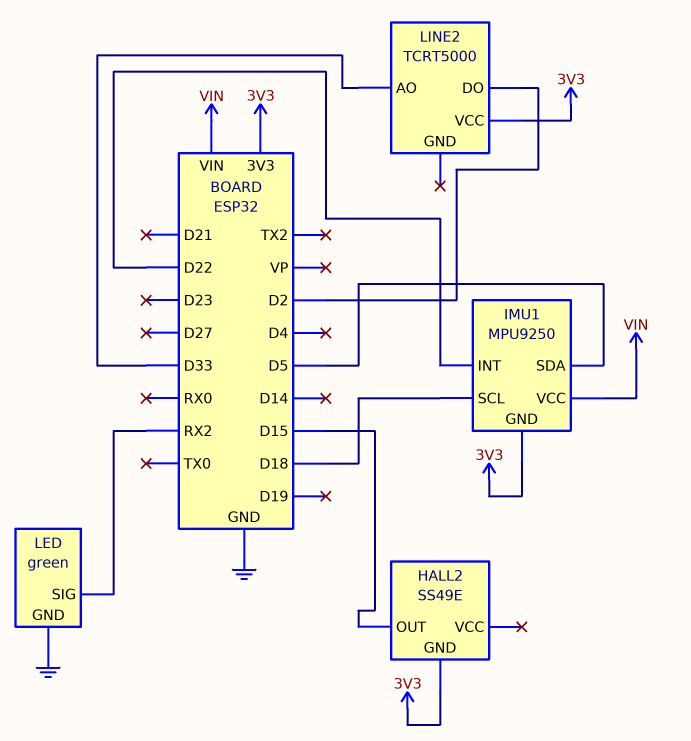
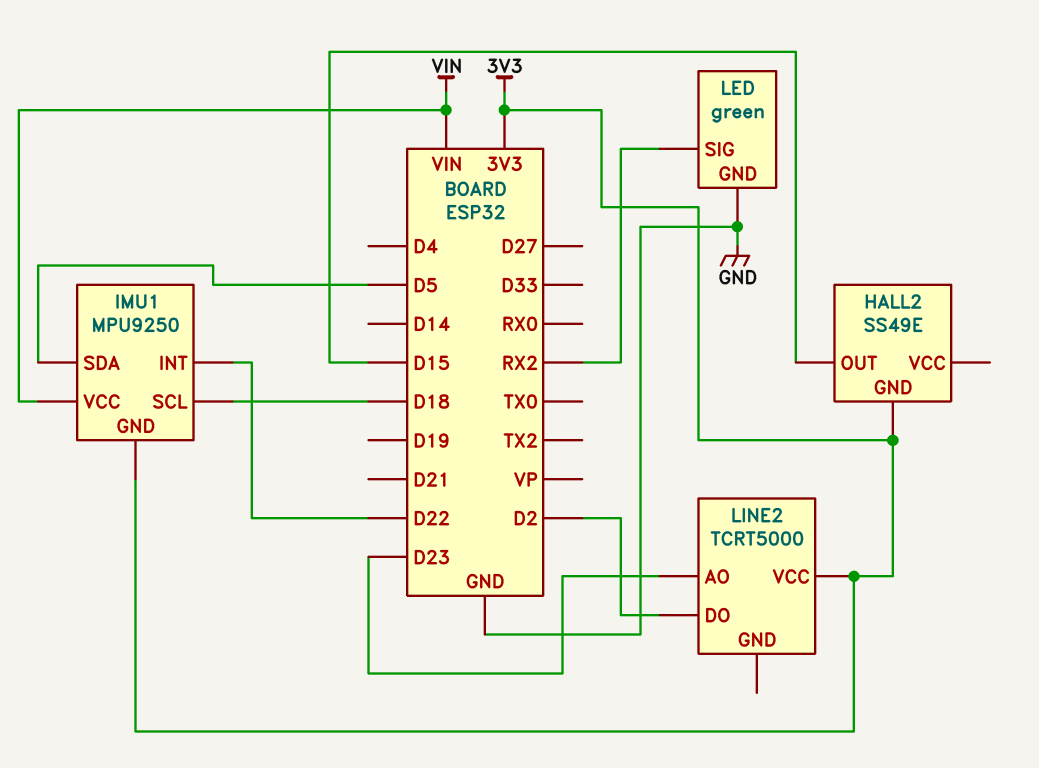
LINE2 pin AO: D33 -> D23

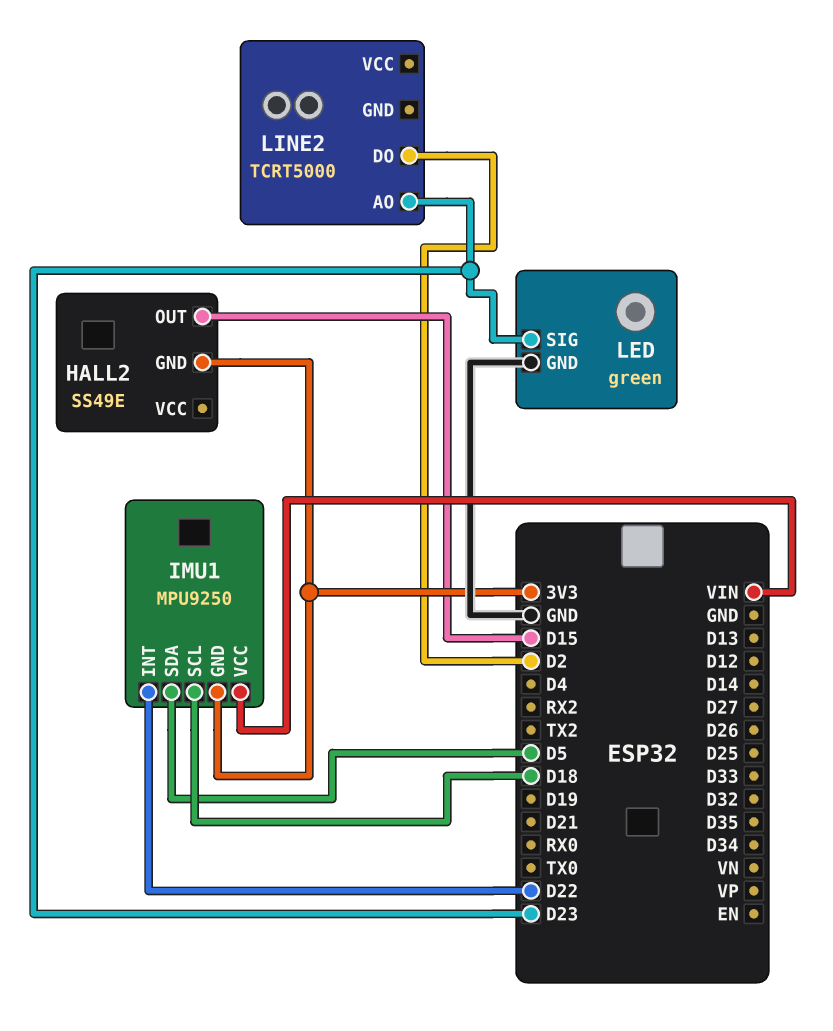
LED pin SIG: RX2 -> D23
LINE2 pin VCC: 3V3 -> none

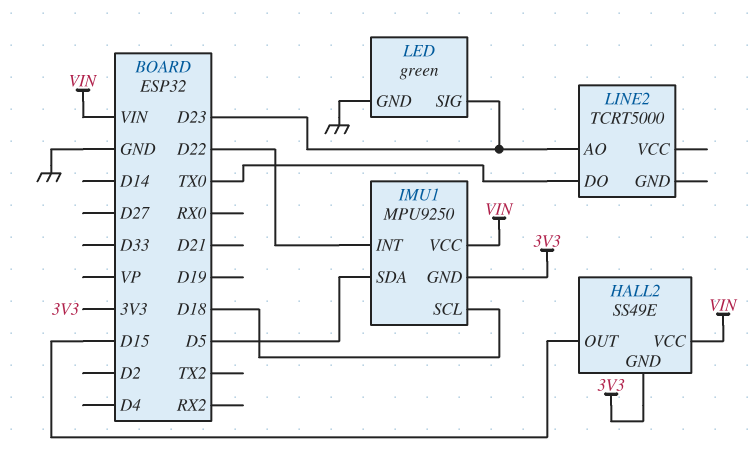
HALL2 pin VCC: none -> VIN
LINE2 pin DO: D2 -> TX0

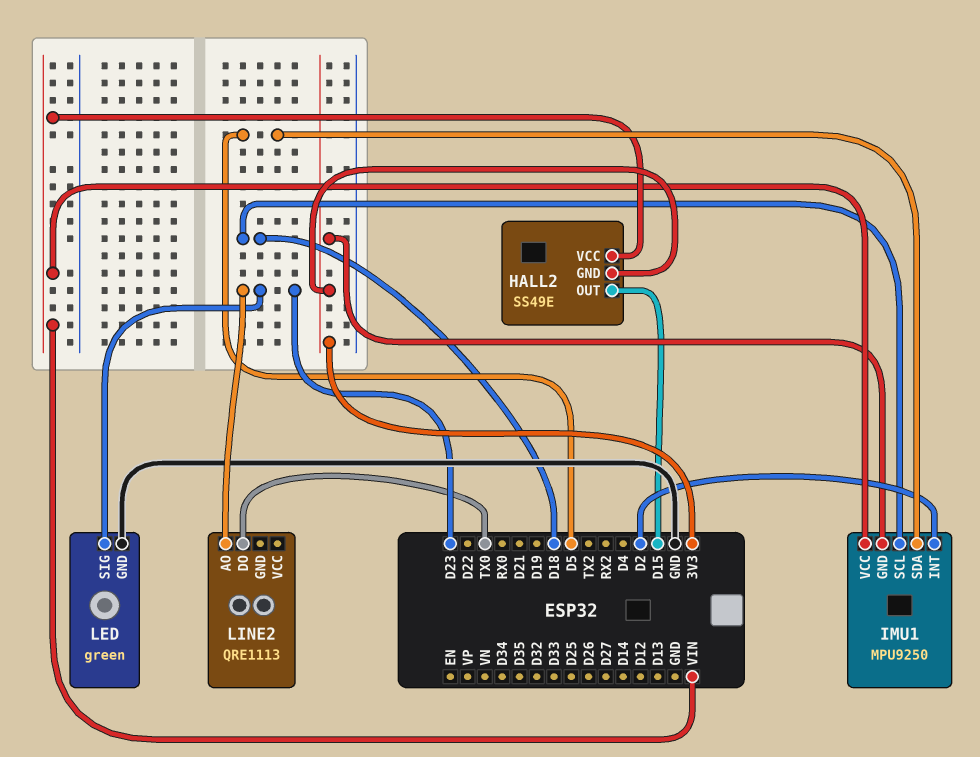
IMU1 pin INT: D22 -> D2
LINE2: TCRT5000 -> QRE1113

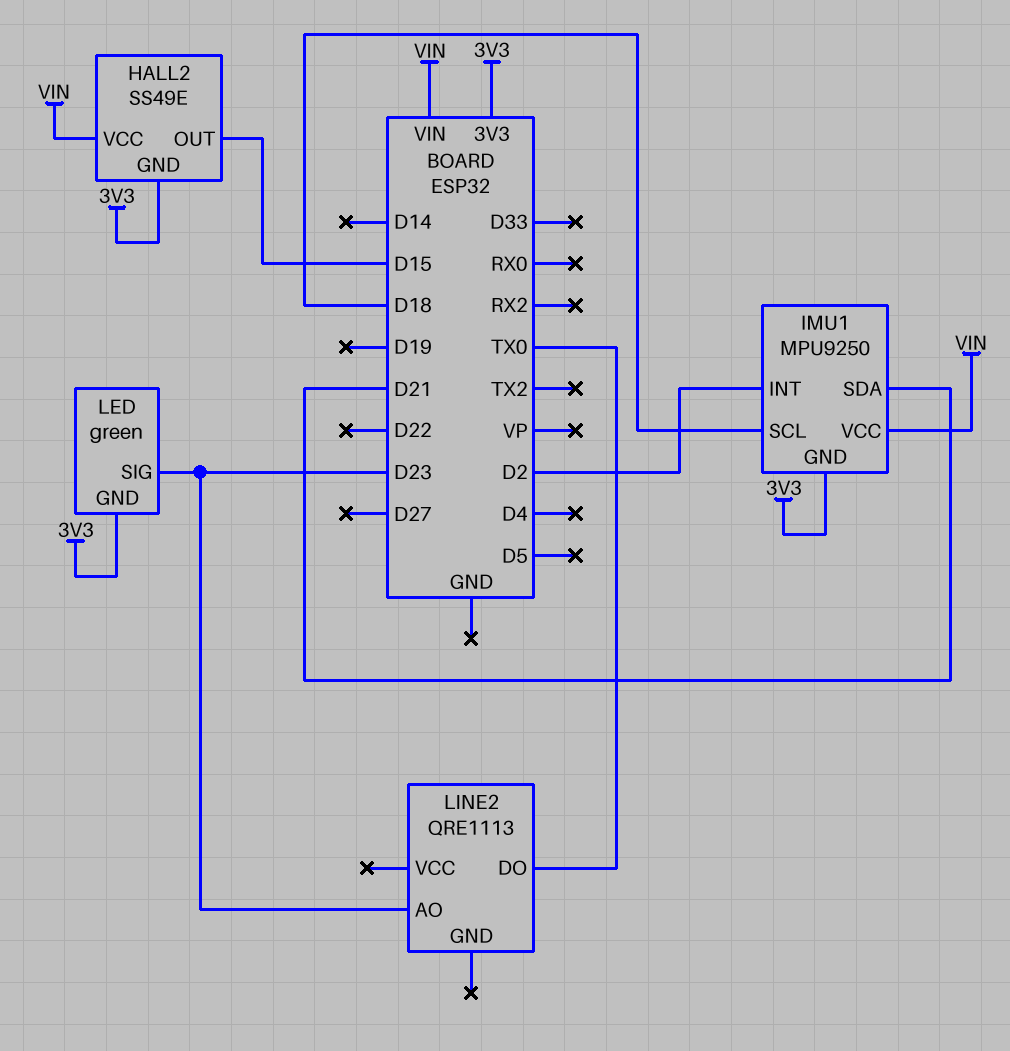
IMU1 pin SDA: D5 -> D21
LED pin GND: GND -> 3V3

